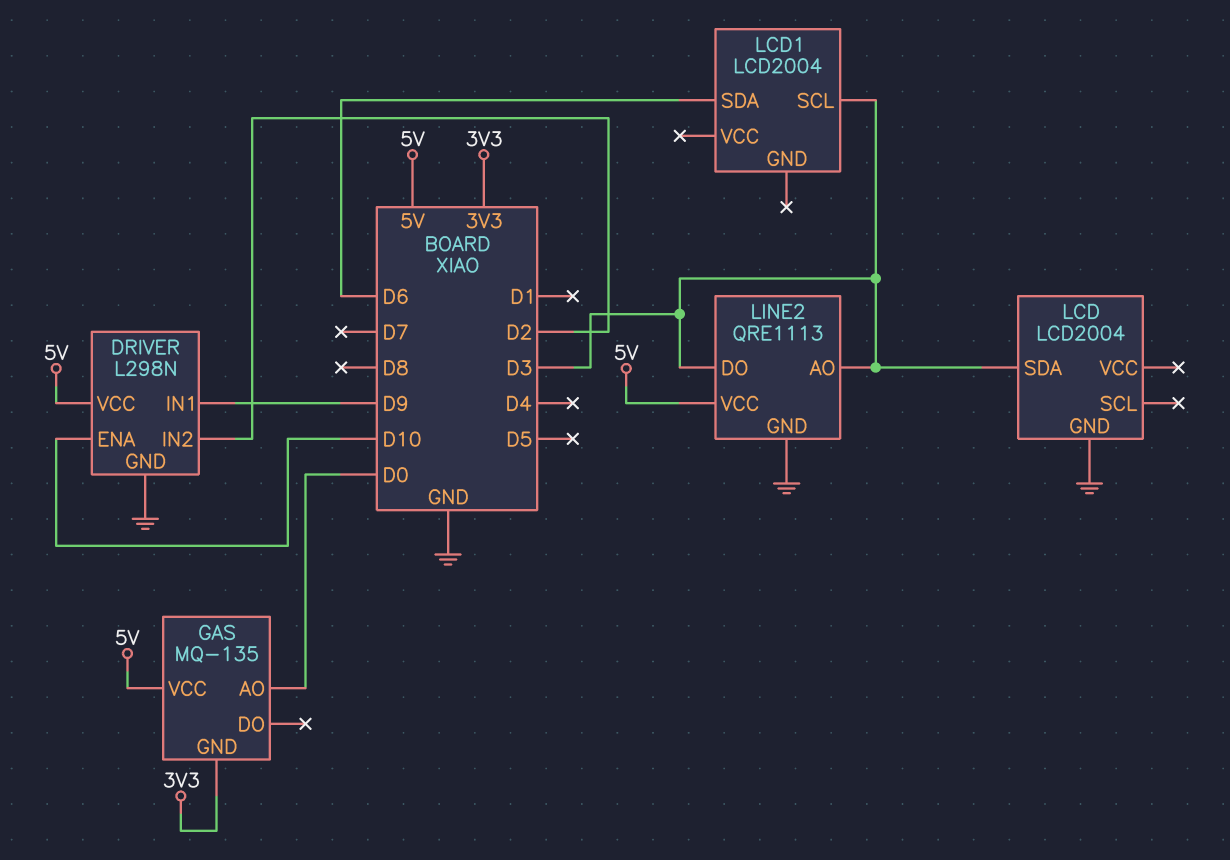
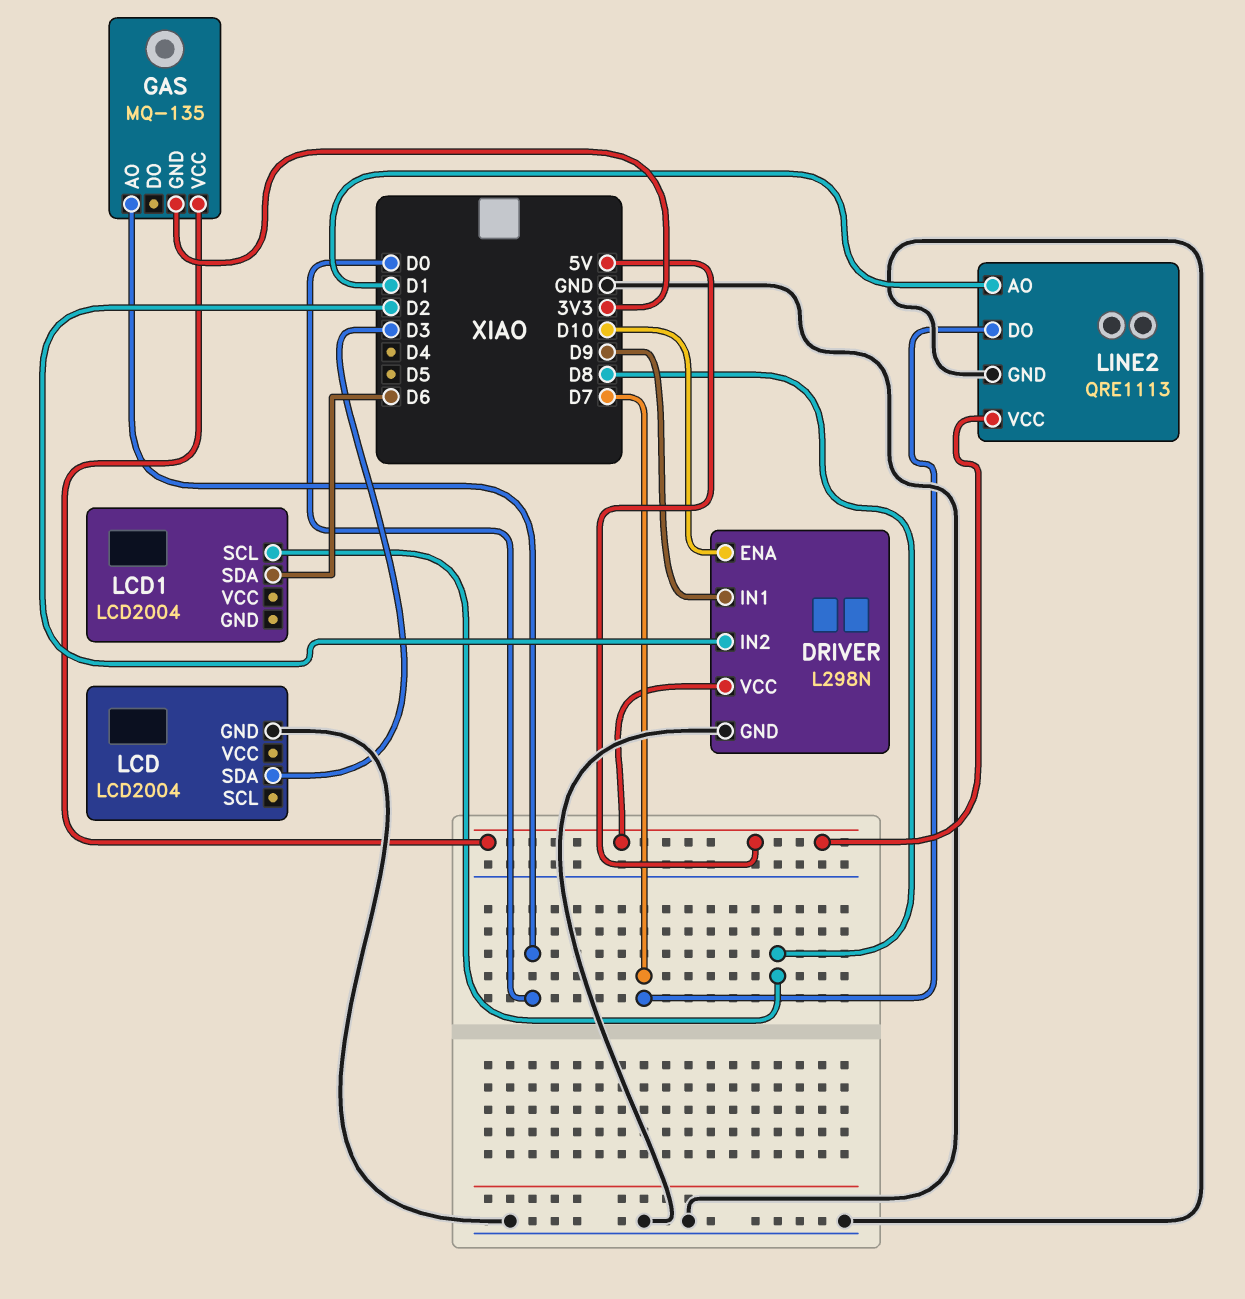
LCD1 pin SCL: D3 -> D8
LINE2 pin AO: D3 -> D1
LINE2 pin DO: D3 -> D7

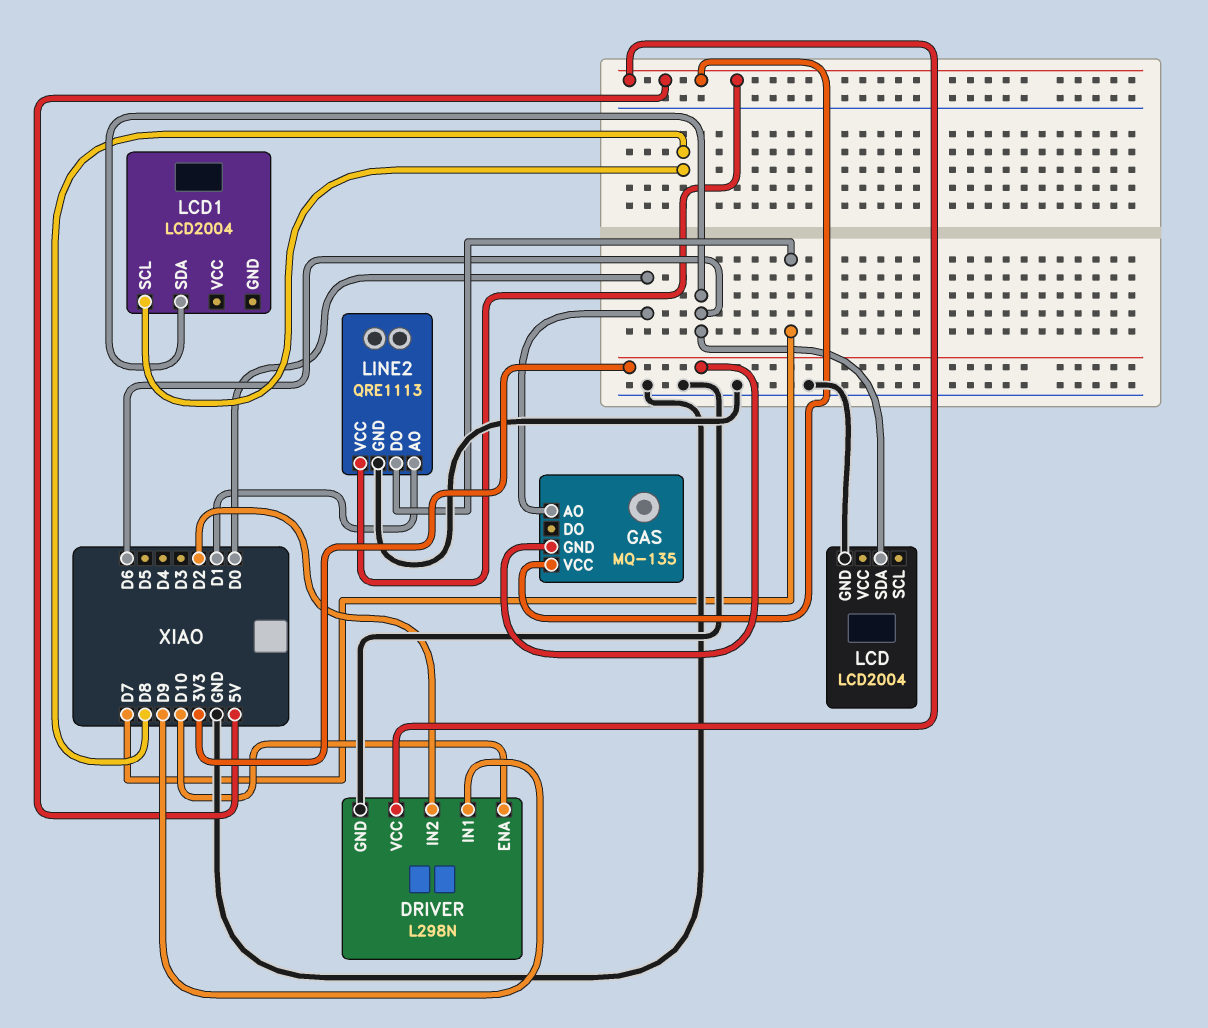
LCD pin SDA: D3 -> D6

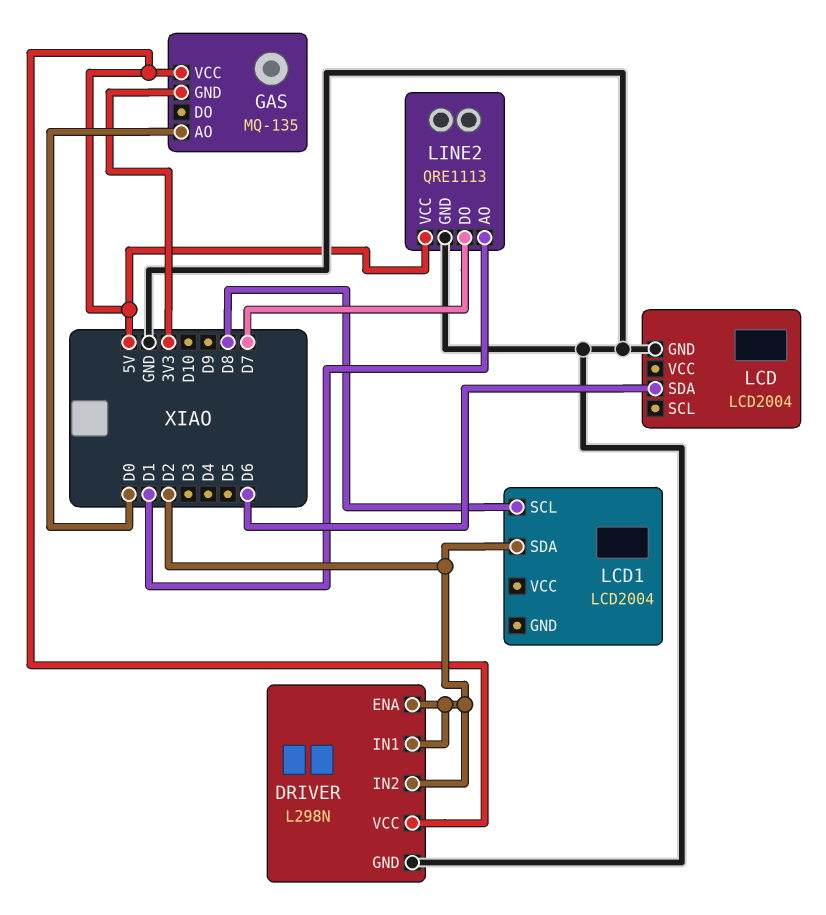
DRIVER pin ENA: D10 -> D2
DRIVER pin IN1: D9 -> D2
LCD1 pin SDA: D6 -> D2

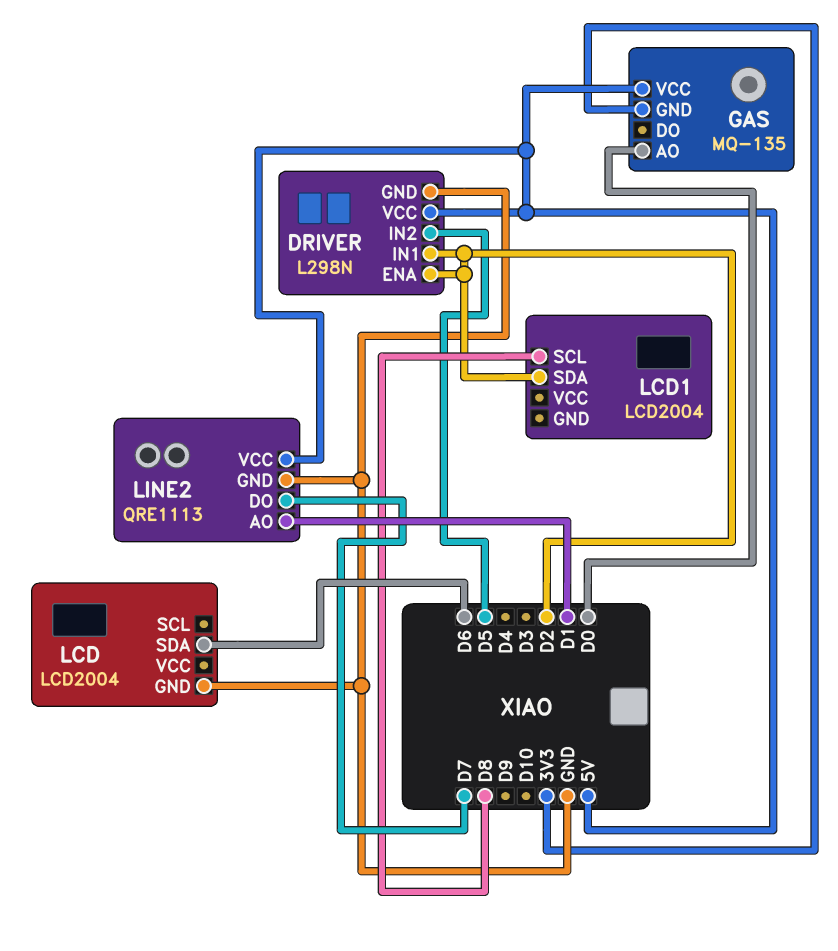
DRIVER pin IN2: D2 -> D5

